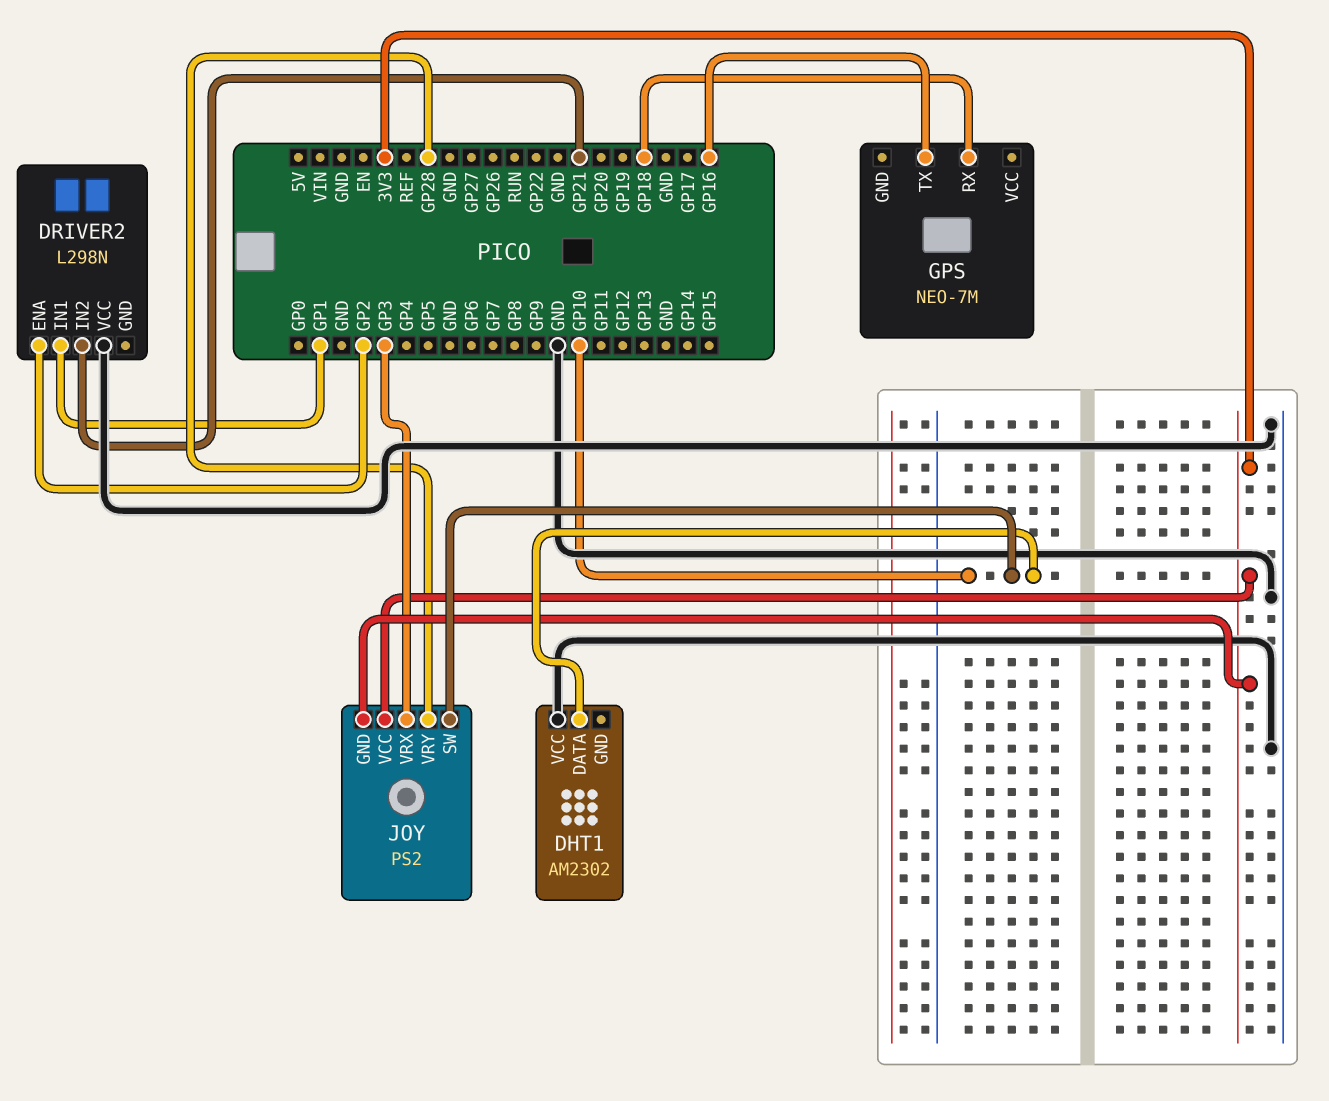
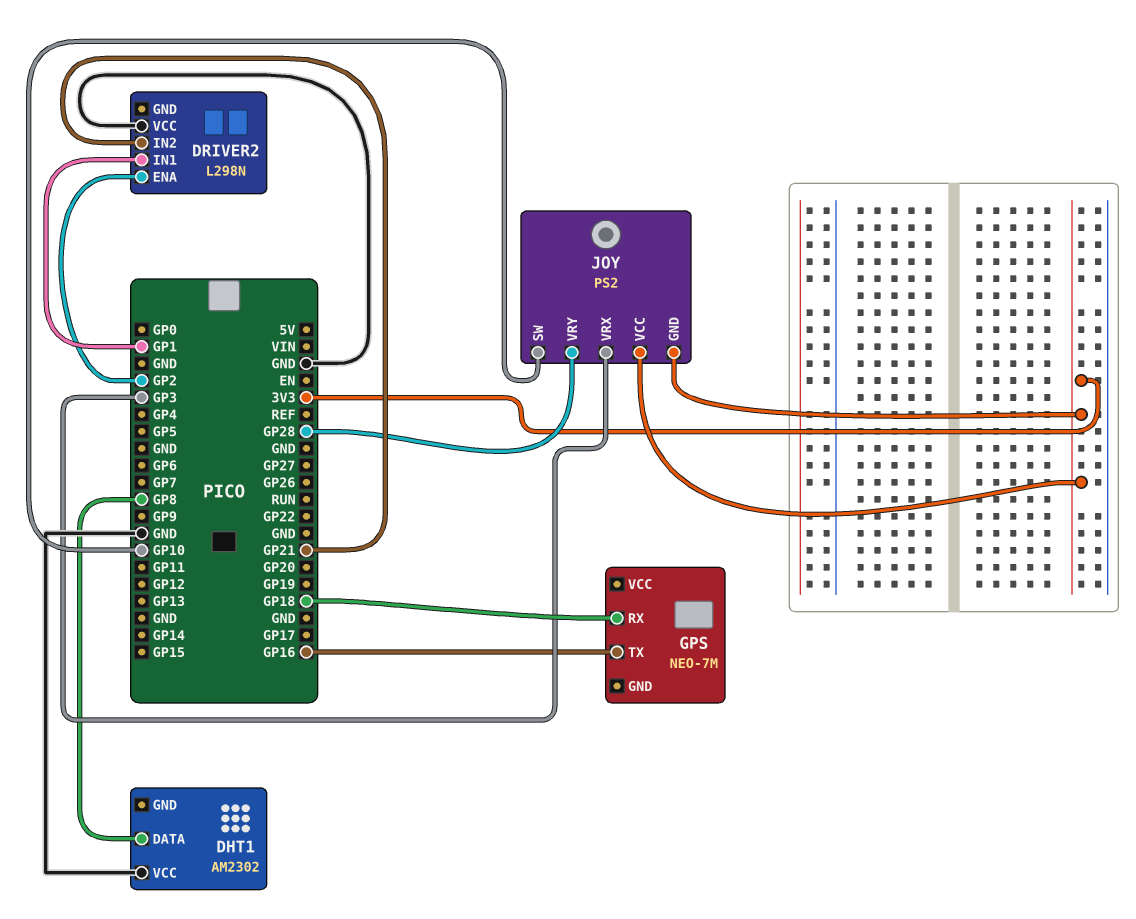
DHT1 pin DATA: GP10 -> GP8

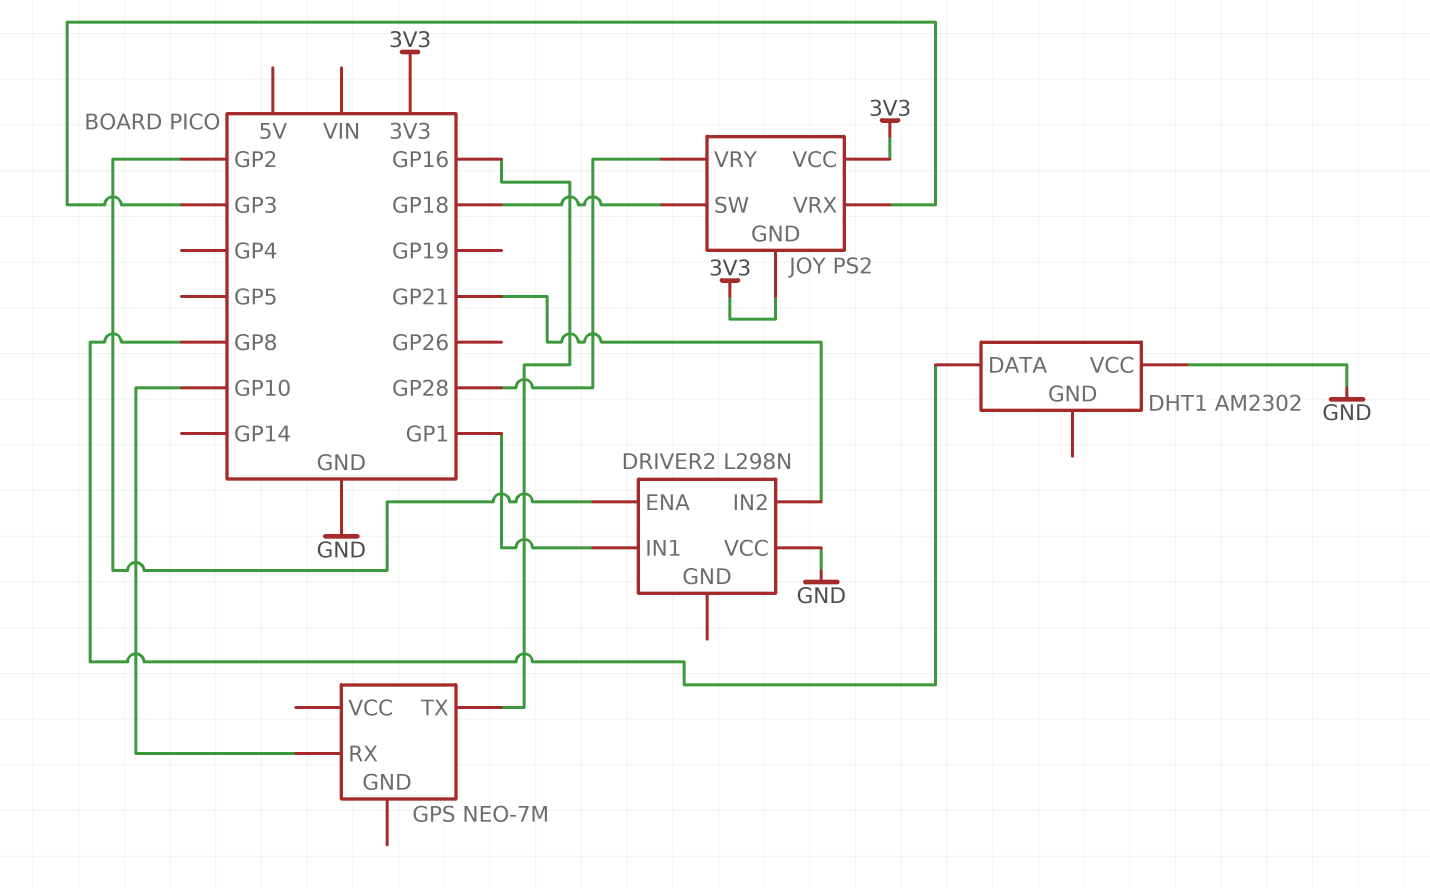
GPS pin RX: GP18 -> GP10
JOY pin SW: GP10 -> GP18

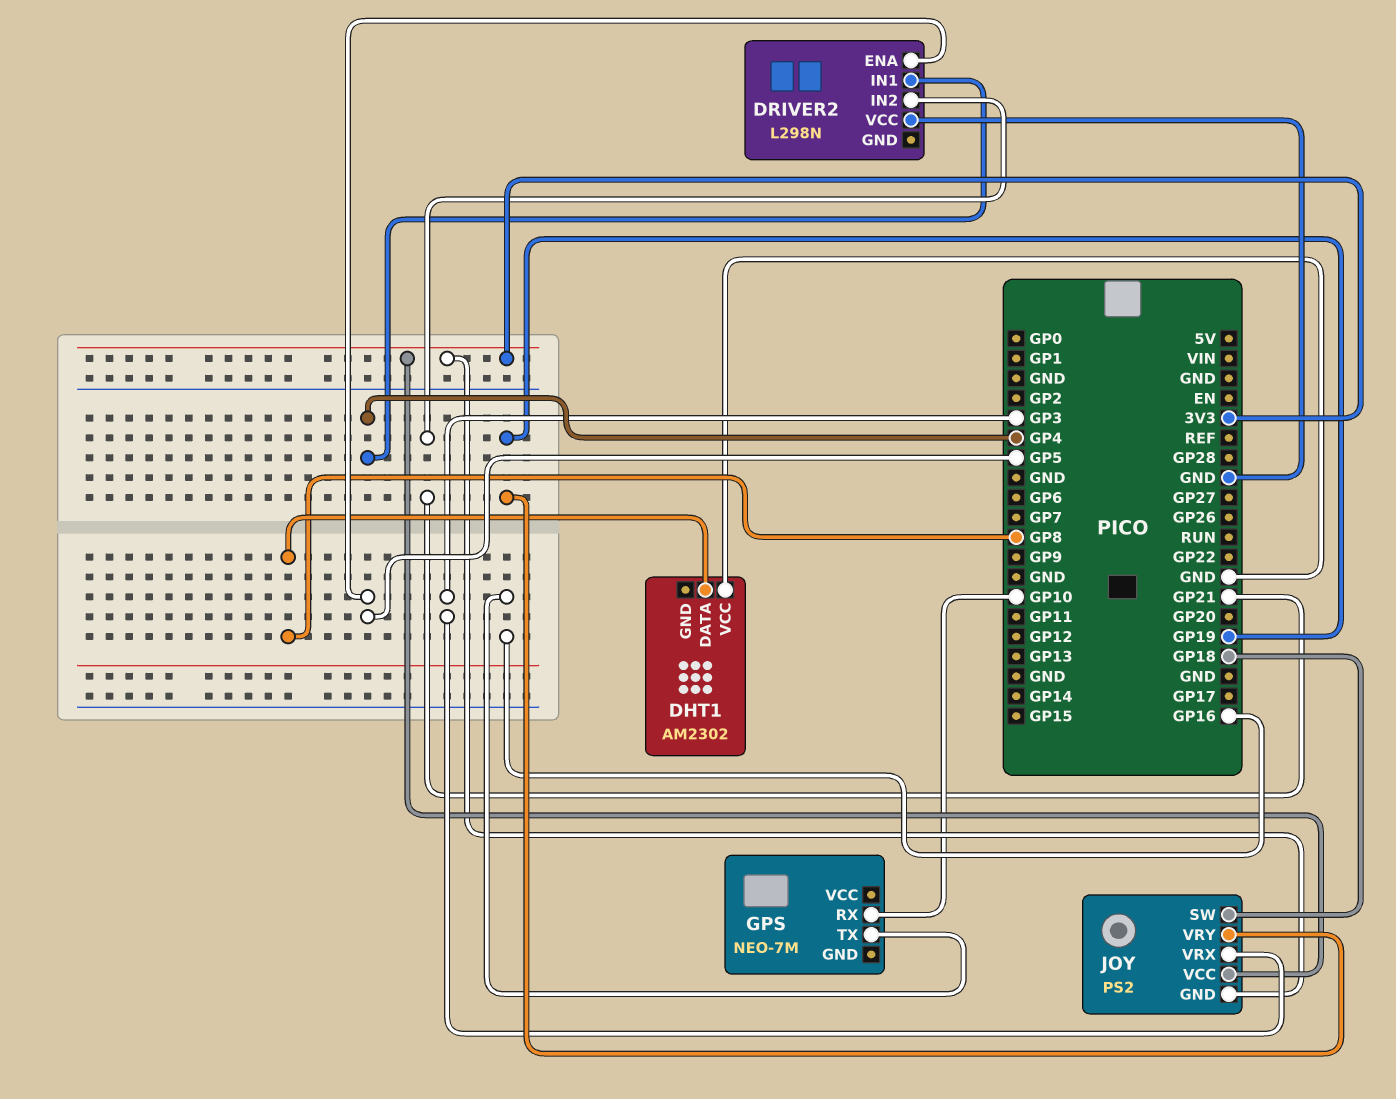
DRIVER2 pin ENA: GP2 -> GP5
DRIVER2 pin IN1: GP1 -> GP4
JOY pin VRY: GP28 -> GP19

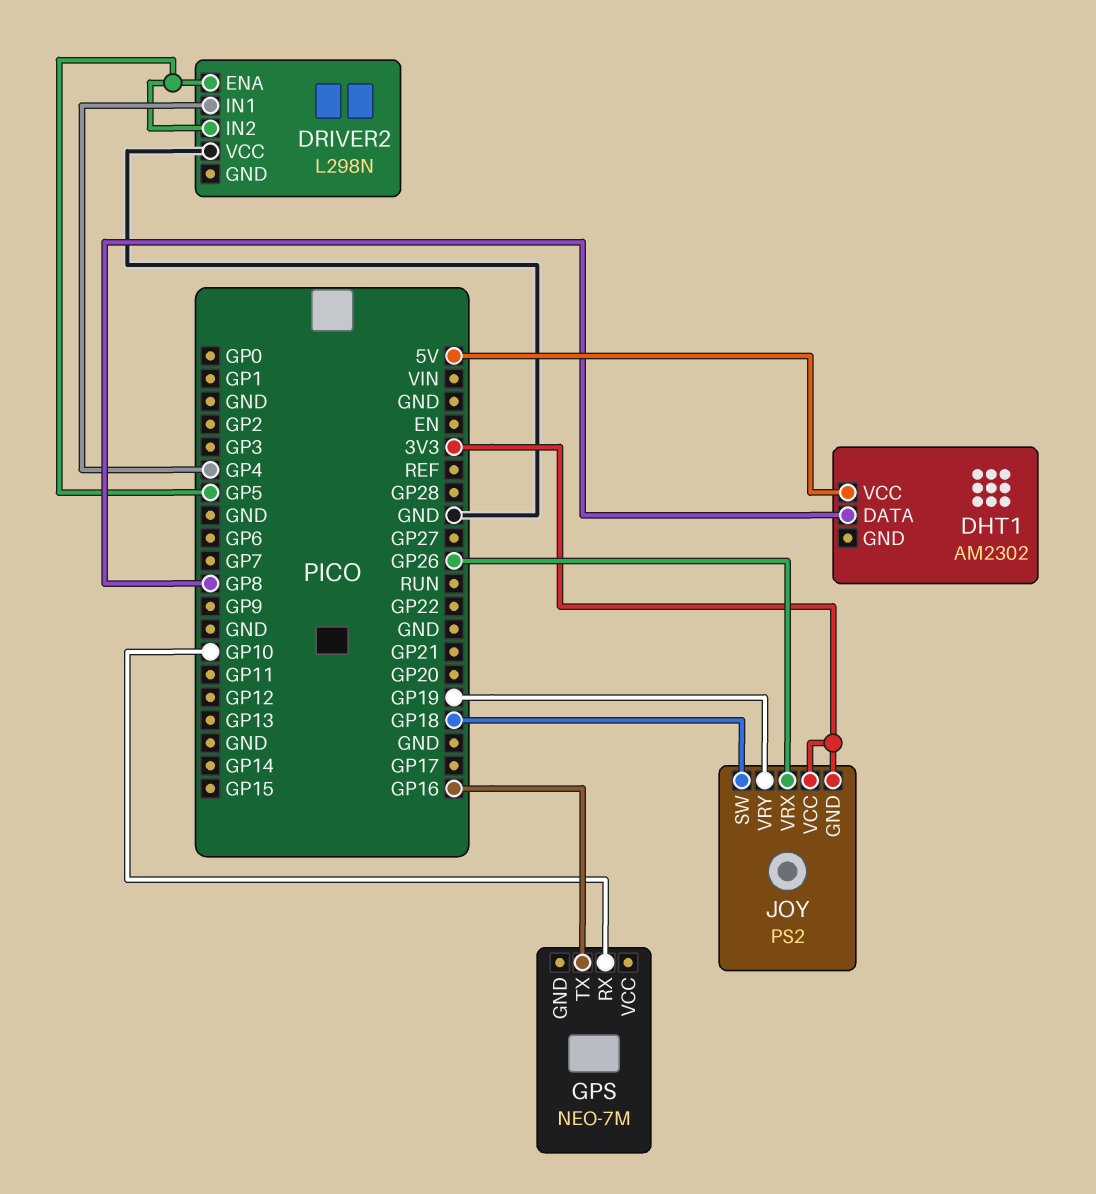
DHT1 pin VCC: GND -> 5V
DRIVER2 pin IN2: GP21 -> GP5
JOY pin VRX: GP3 -> GP26

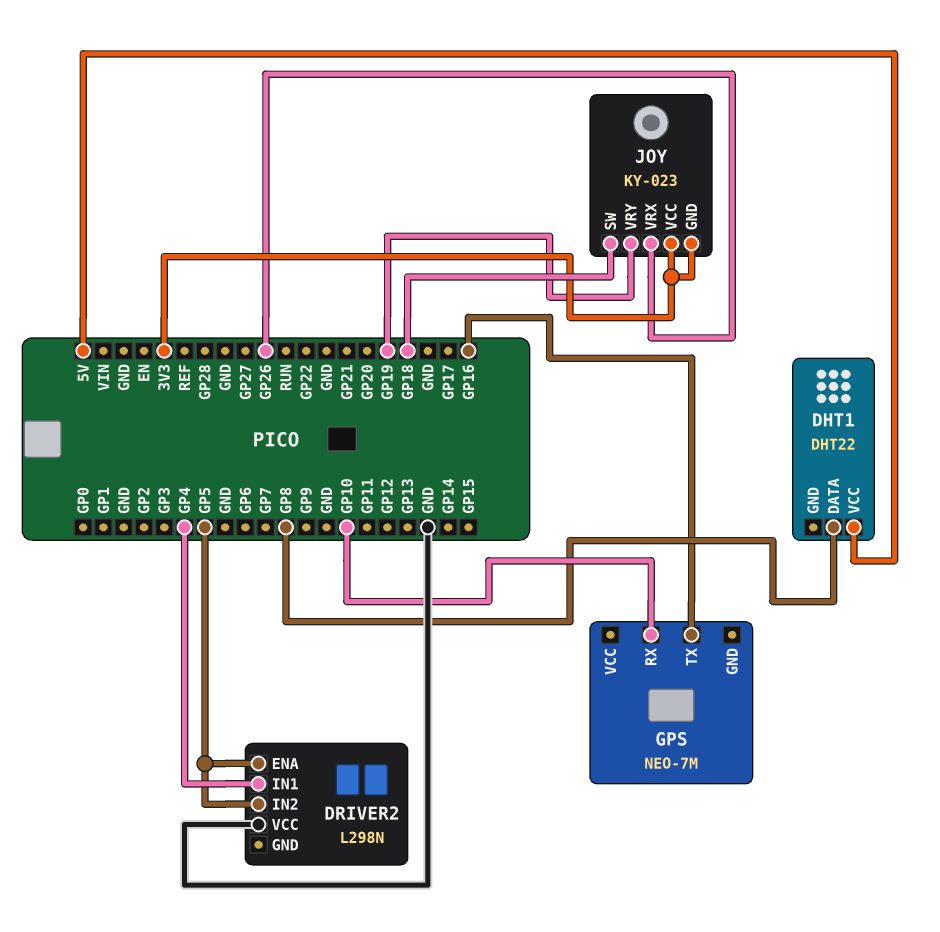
DHT1: AM2302 -> DHT22
JOY: PS2 -> KY-023

